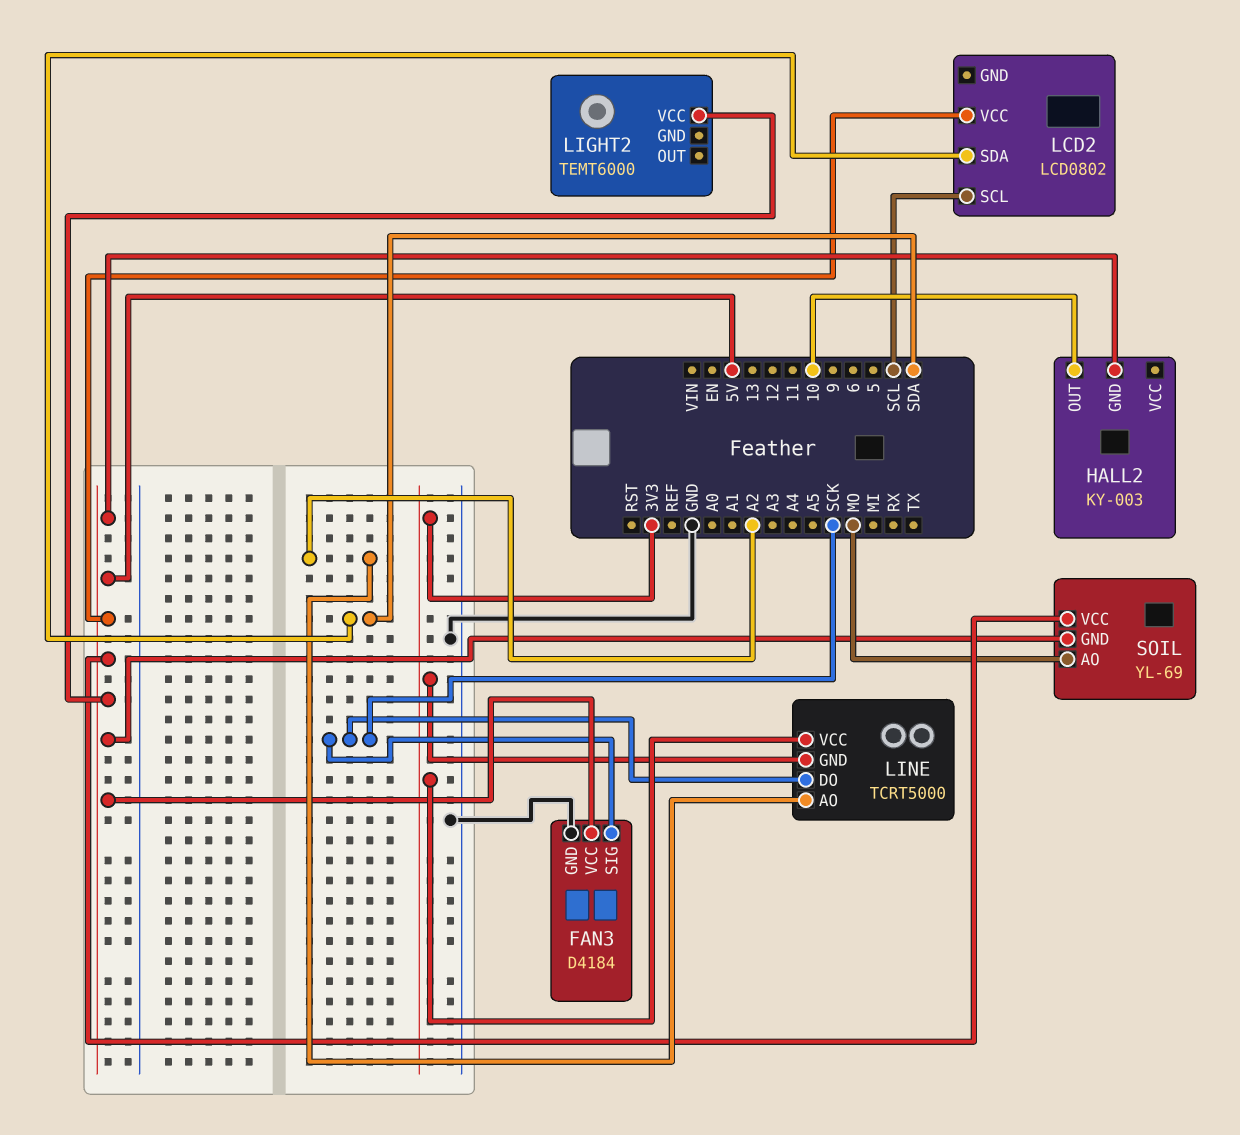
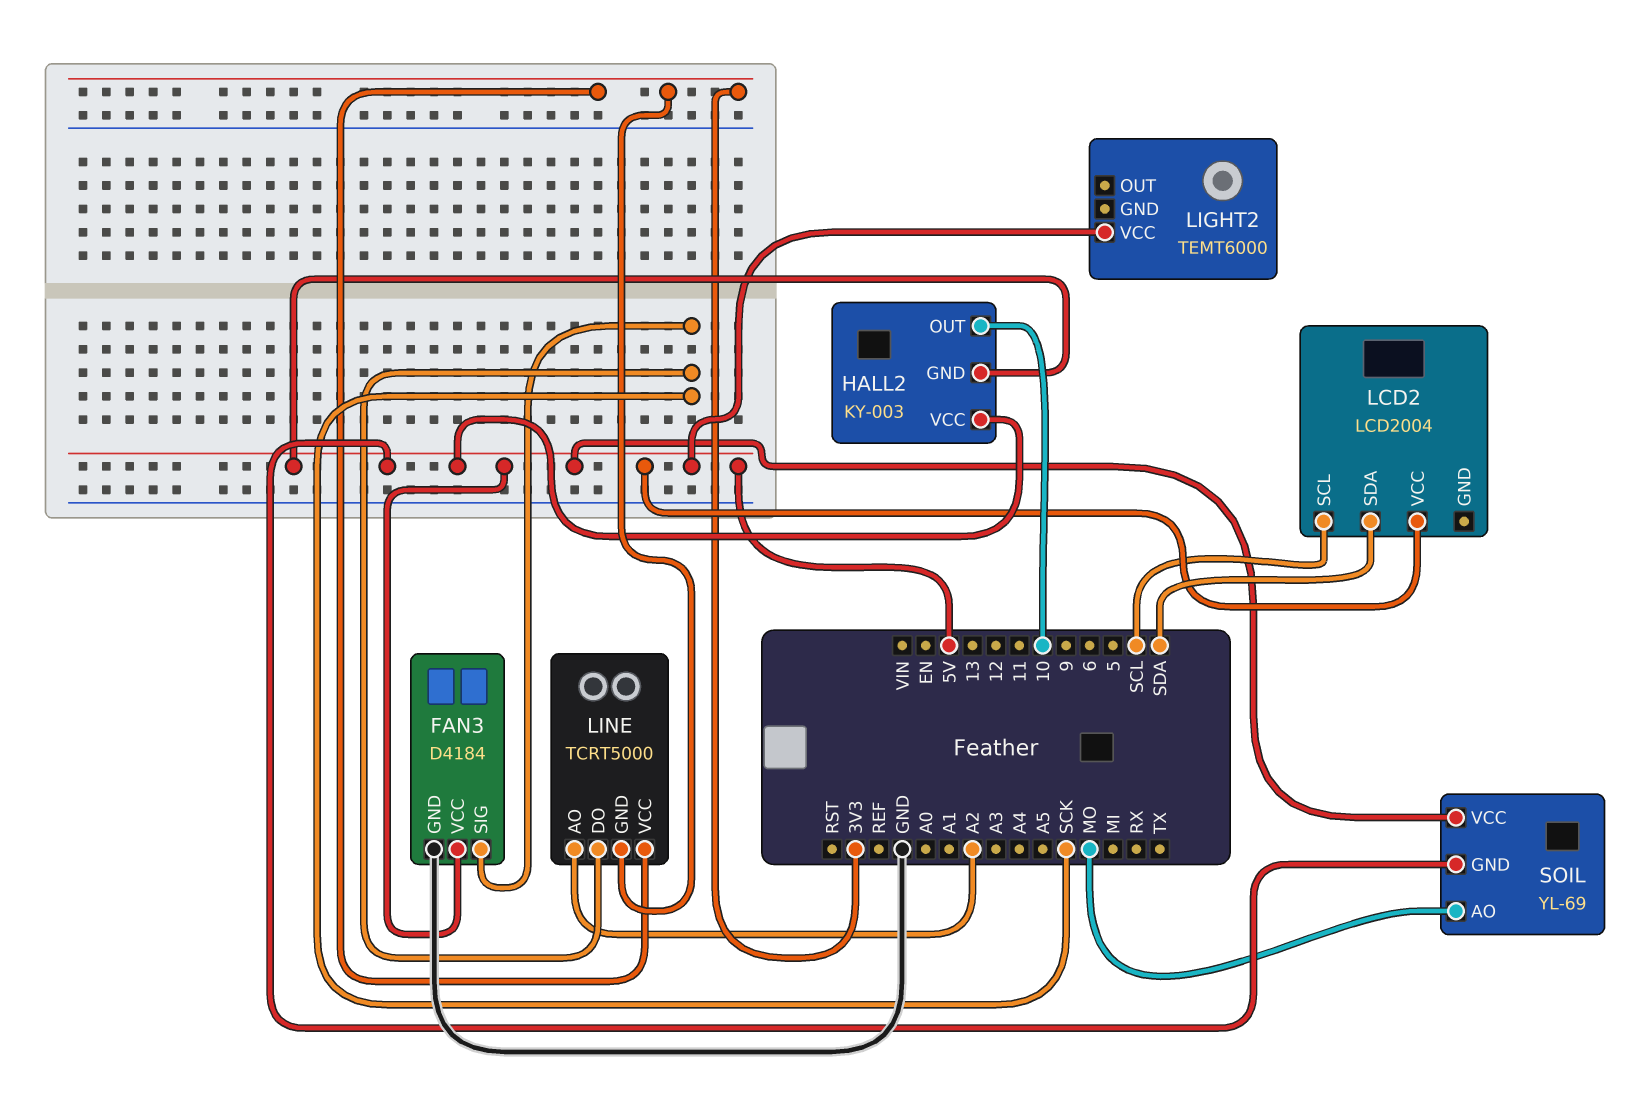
HALL2 pin VCC: none -> 5V
LCD2: LCD0802 -> LCD2004

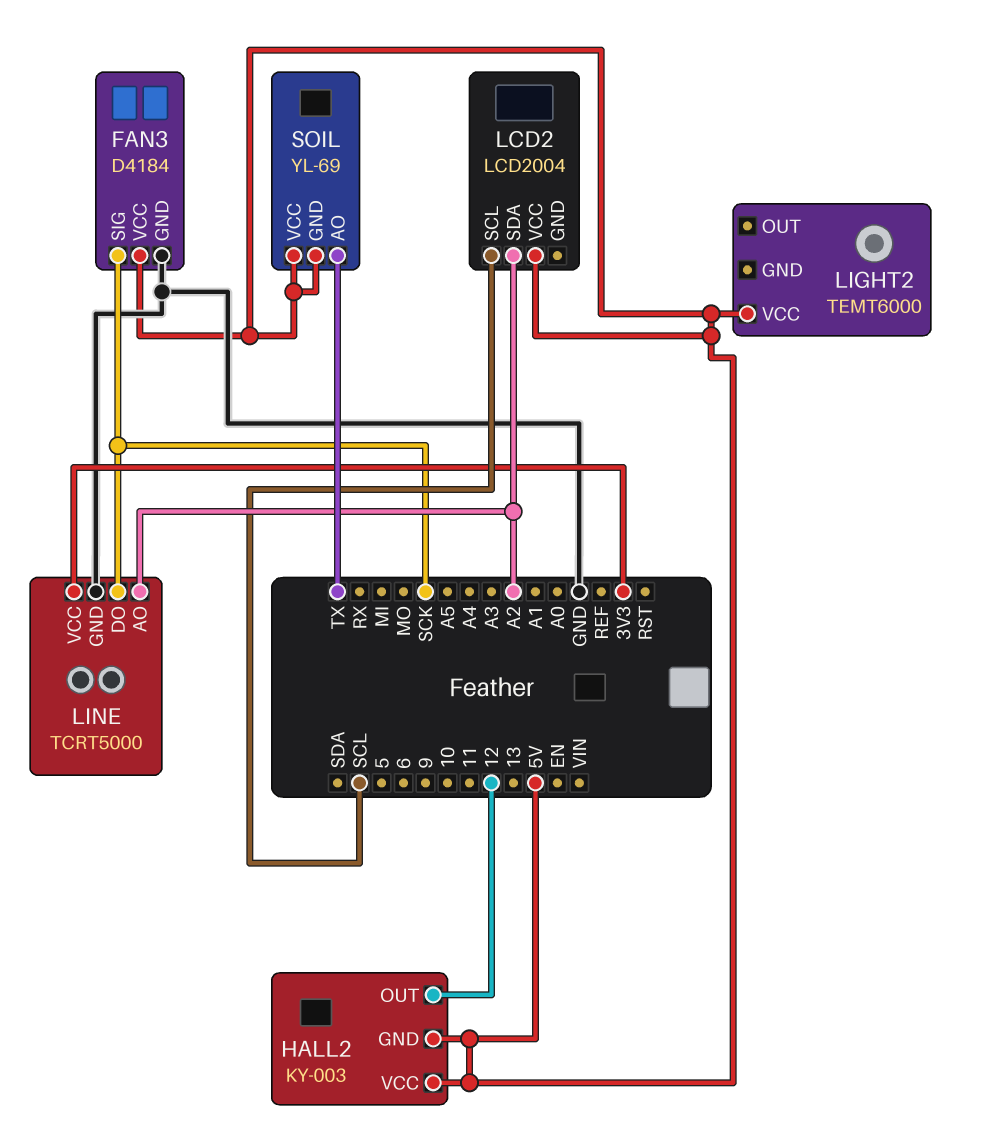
HALL2 pin OUT: 10 -> 12
LCD2 pin SDA: SDA -> A2
LINE pin GND: 3V3 -> GND
SOIL pin AO: MO -> TX

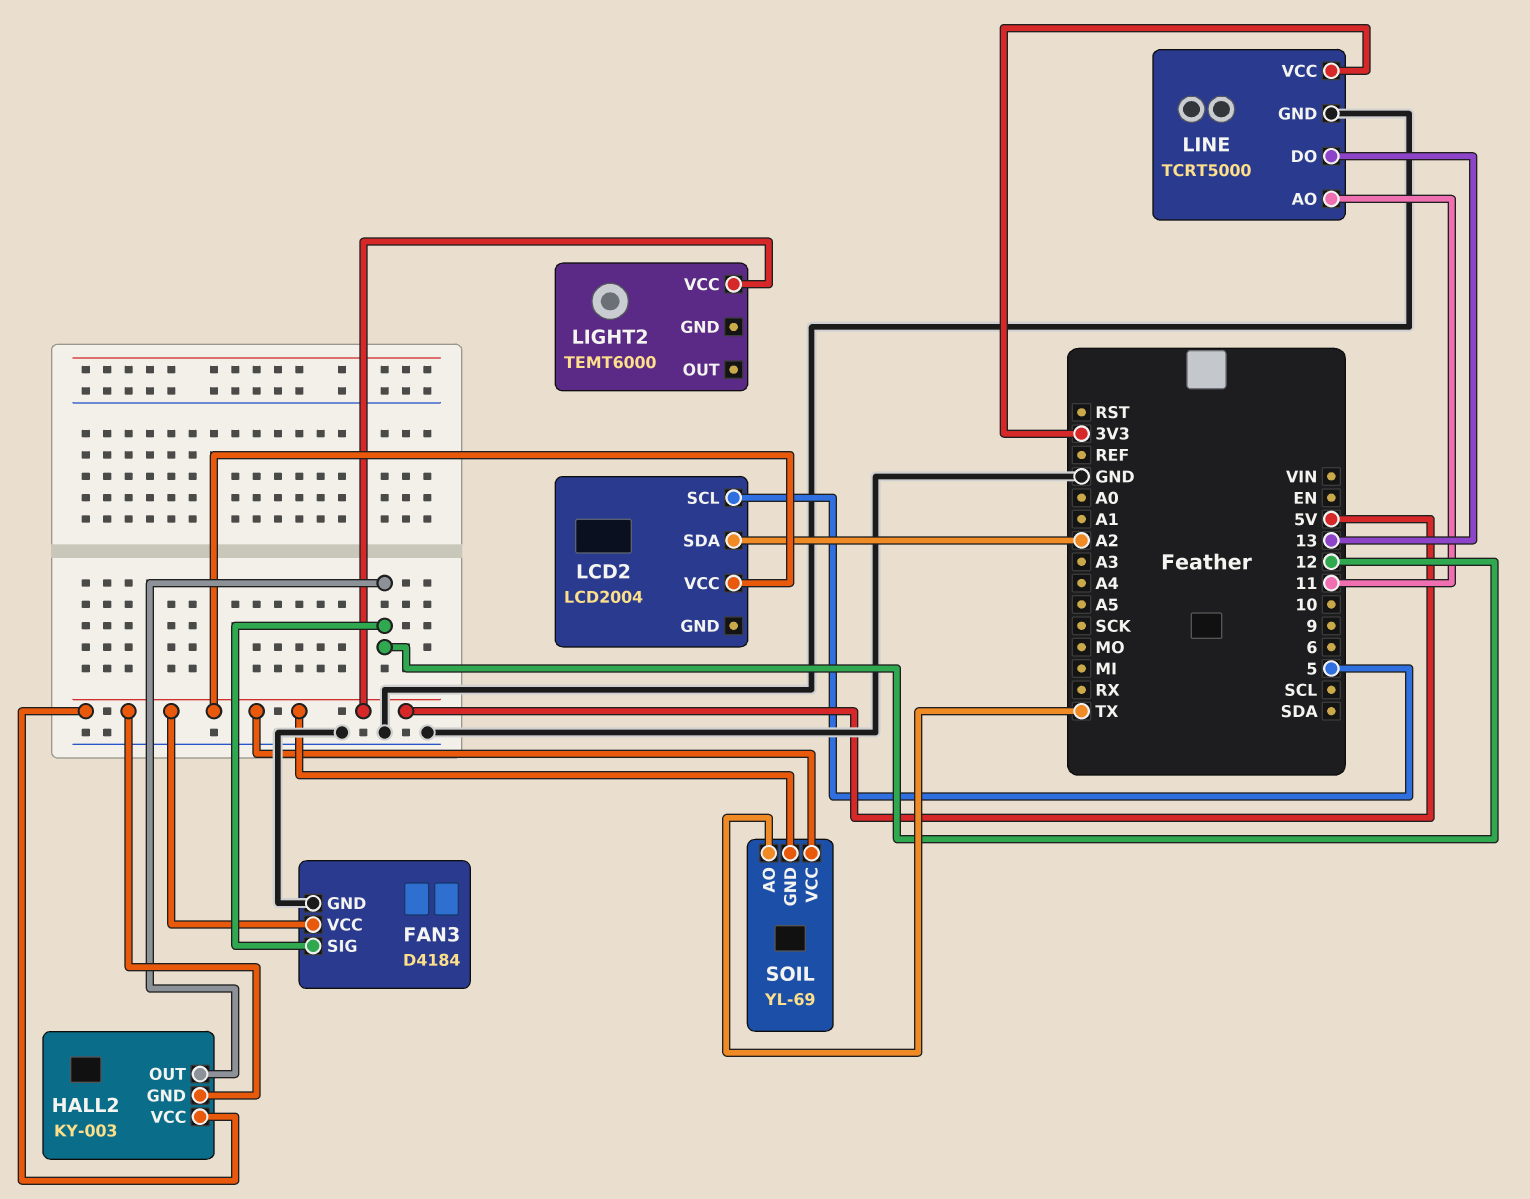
FAN3 pin SIG: SCK -> 12
LCD2 pin SCL: SCL -> 5
LINE pin AO: A2 -> 11
LINE pin DO: SCK -> 13

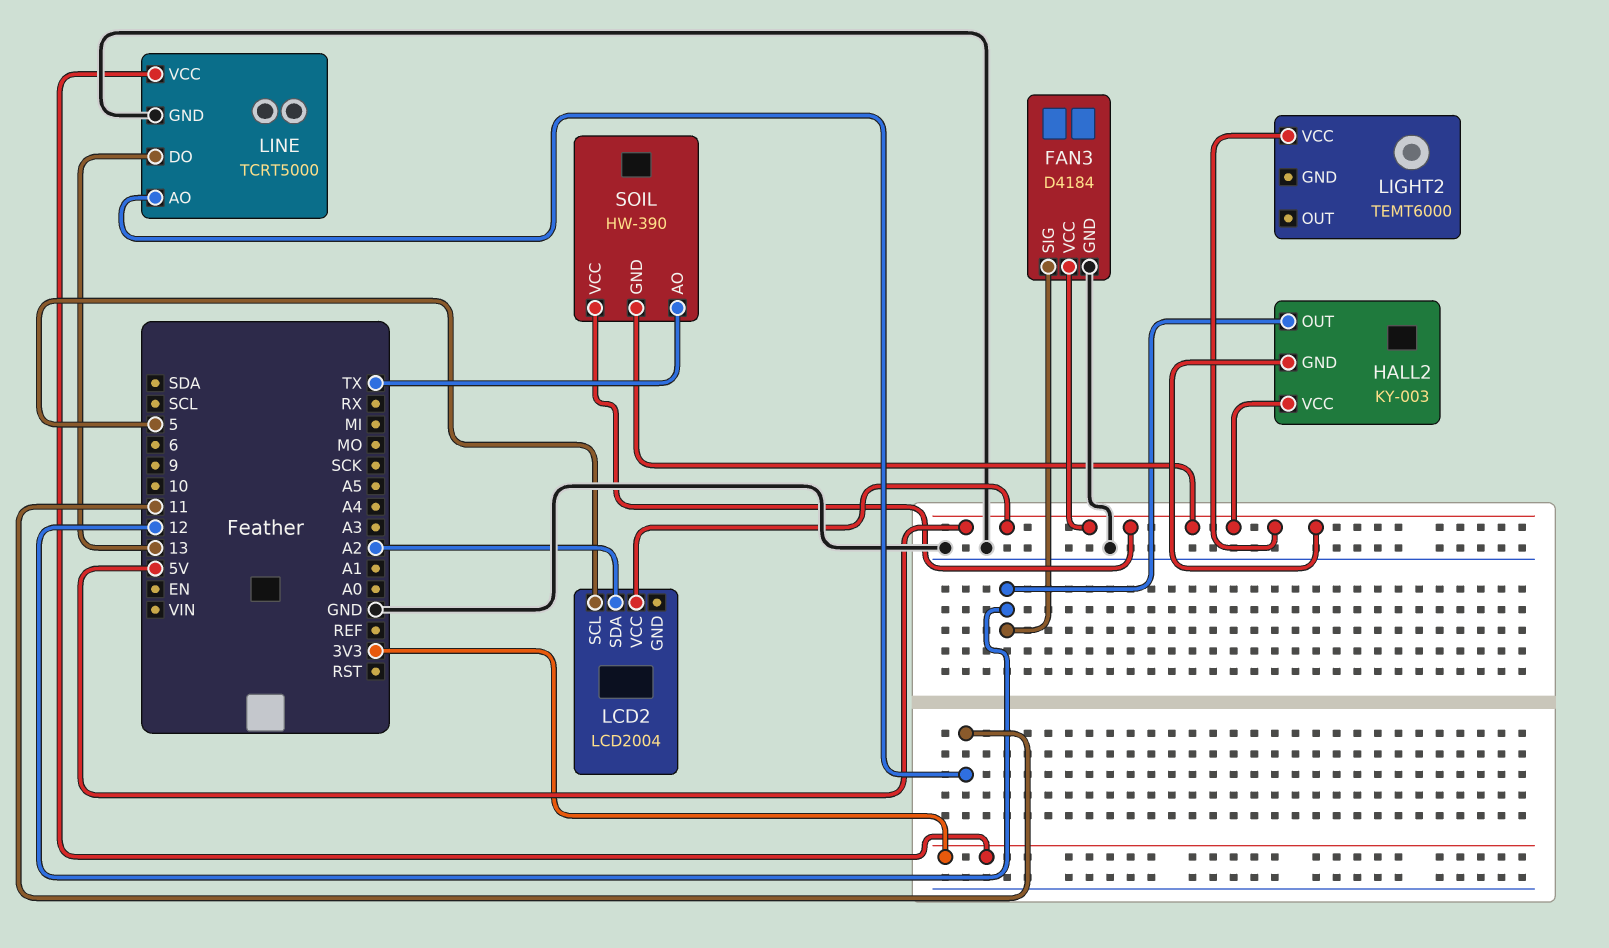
SOIL: YL-69 -> HW-390

